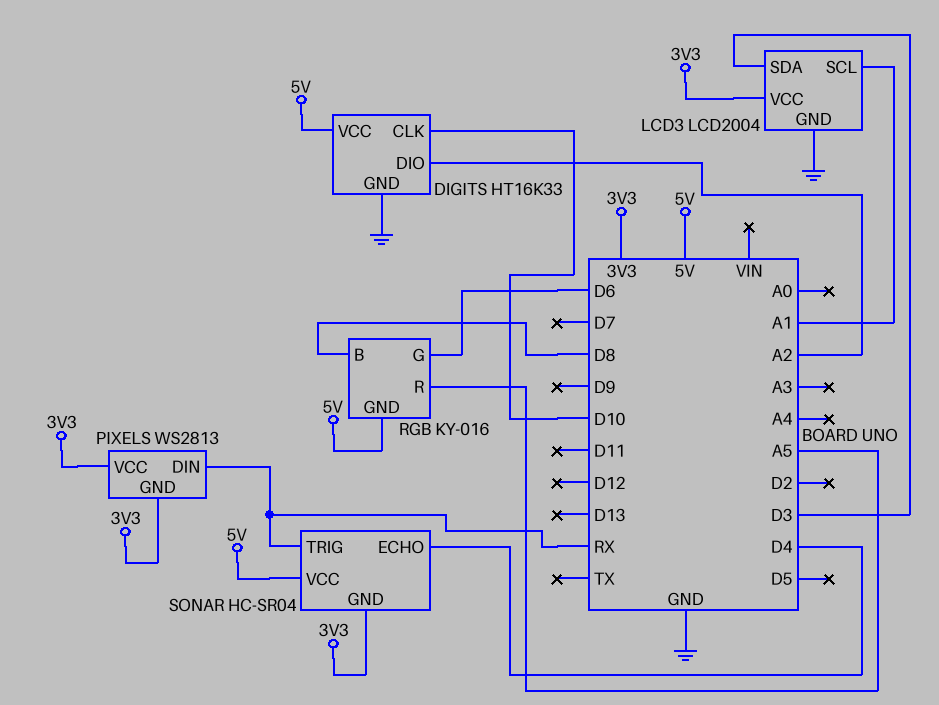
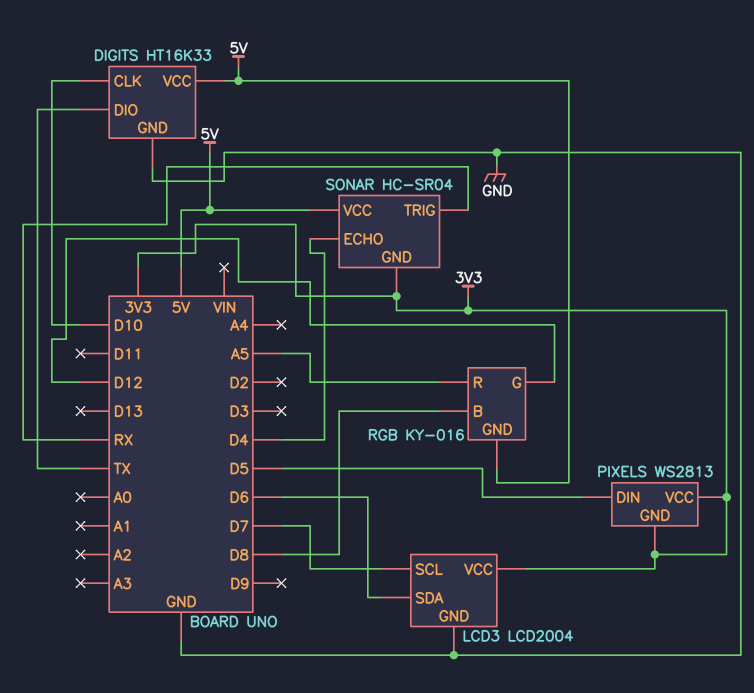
DIGITS pin DIO: A2 -> TX
LCD3 pin SCL: A1 -> D7
LCD3 pin SDA: D3 -> D6
PIXELS pin DIN: RX -> D5
RGB pin G: D6 -> D12

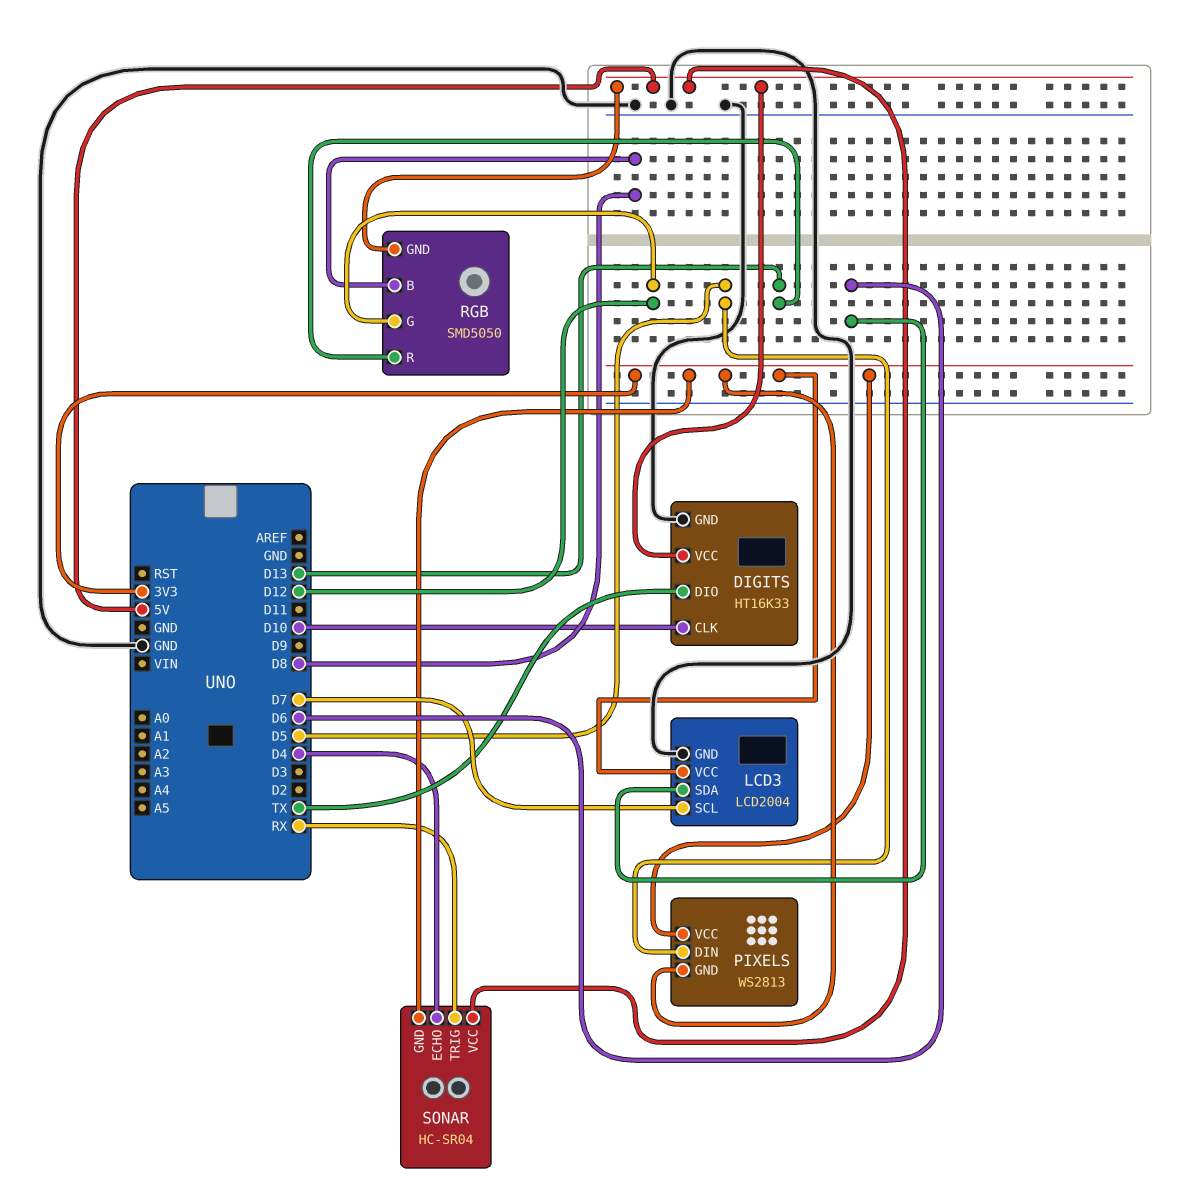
RGB: KY-016 -> SMD5050
RGB pin R: A5 -> D13

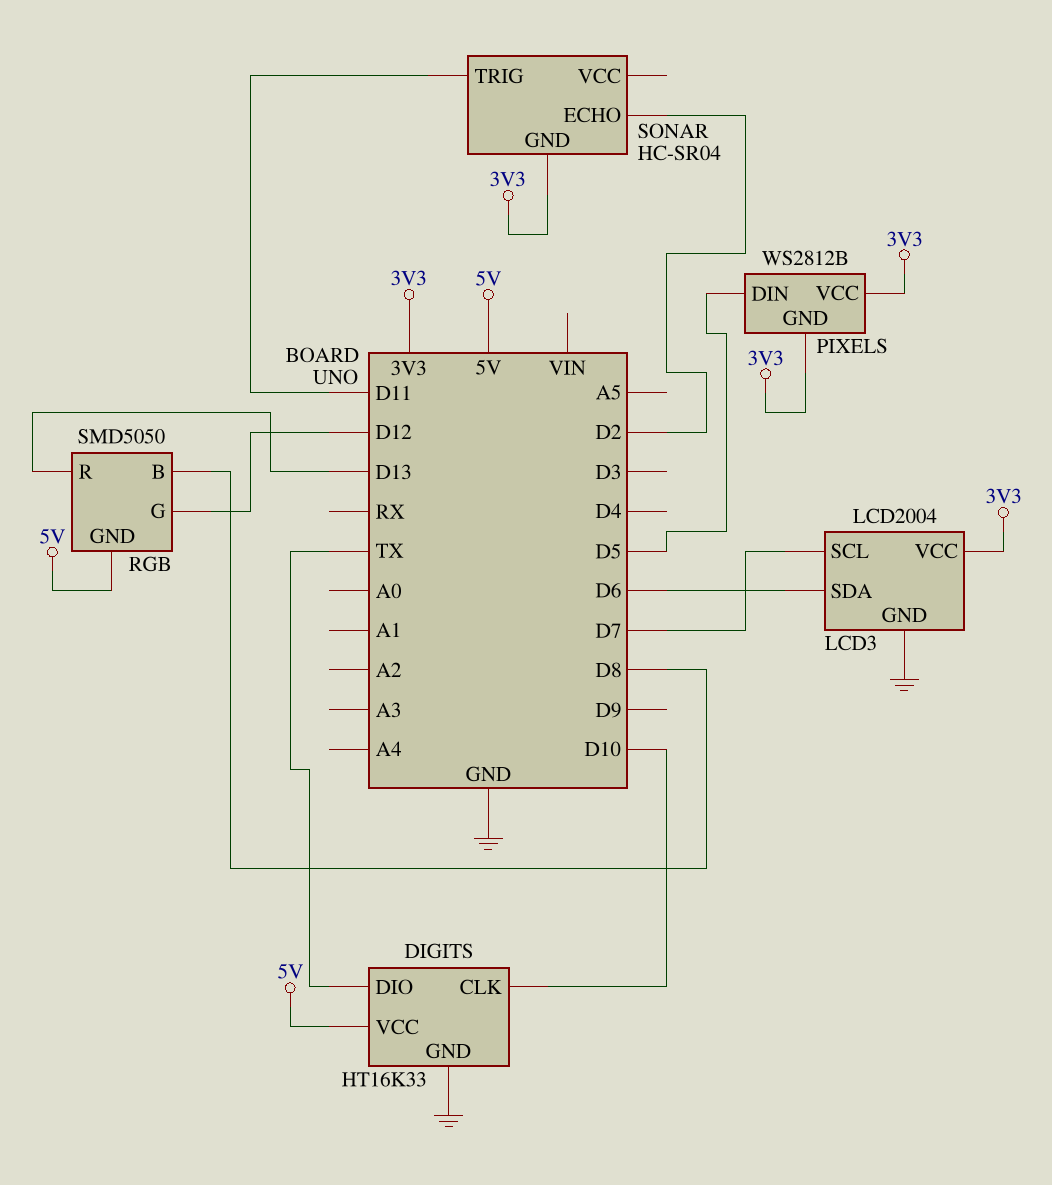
PIXELS: WS2813 -> WS2812B
SONAR pin ECHO: D4 -> D2
SONAR pin TRIG: RX -> D11
SONAR pin VCC: 5V -> none

